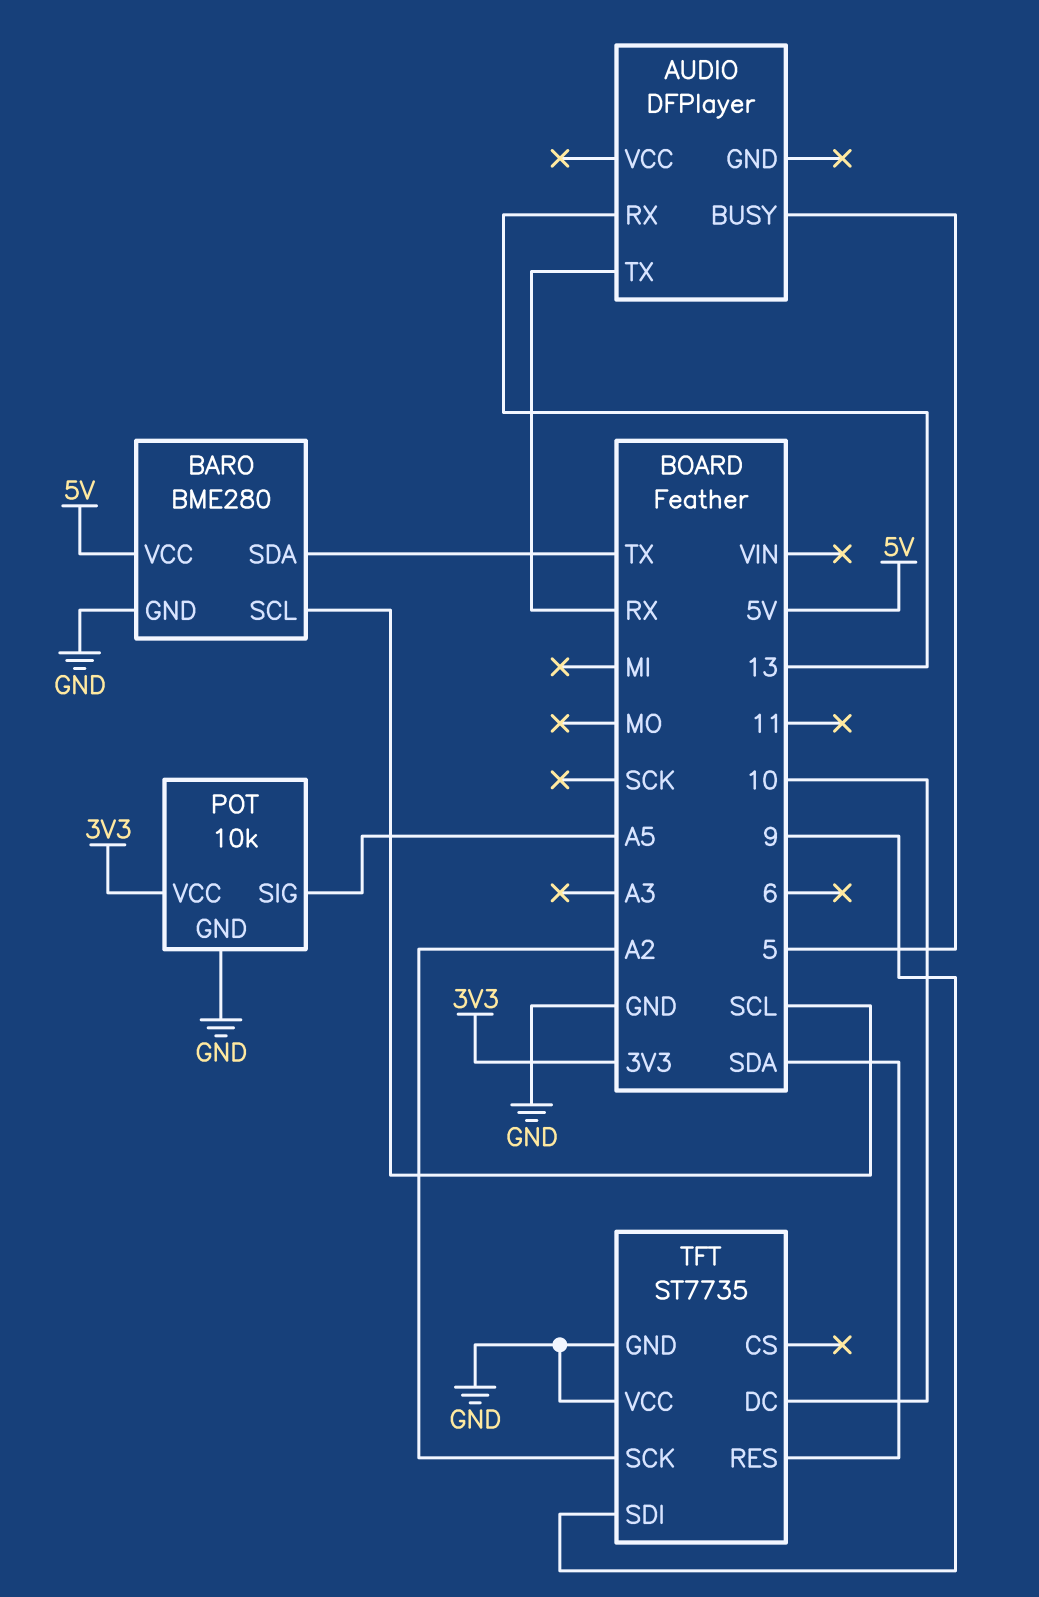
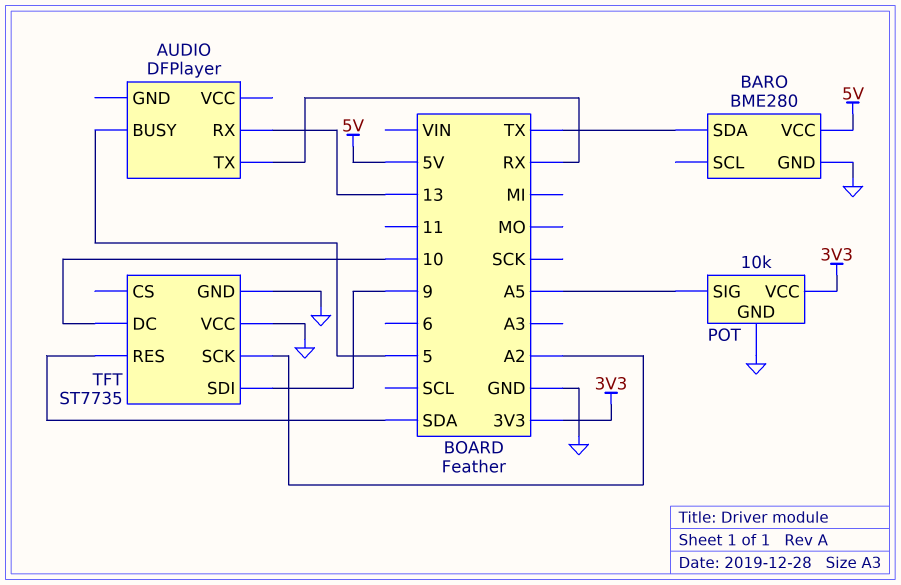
BARO pin SCL: SCL -> none

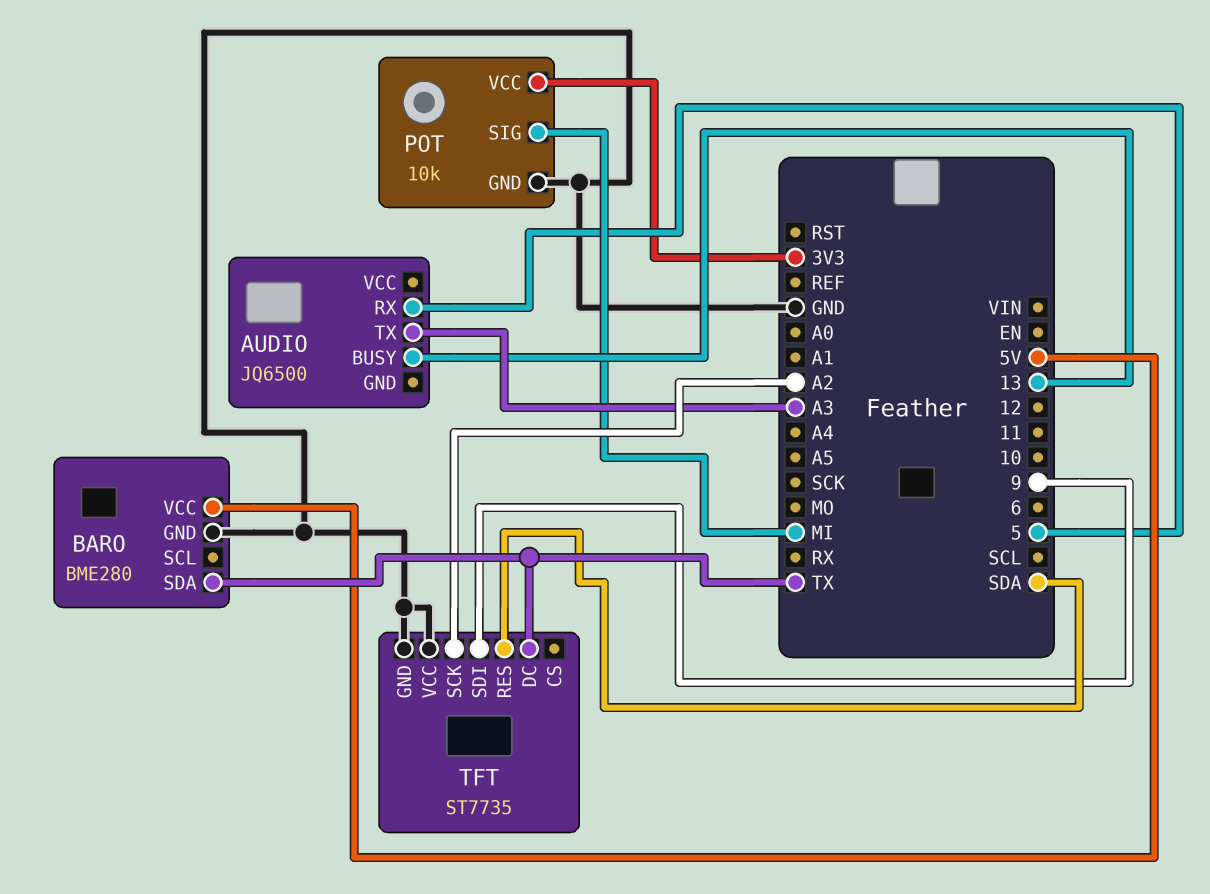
AUDIO: DFPlayer -> JQ6500
AUDIO pin BUSY: 5 -> 13
AUDIO pin RX: 13 -> 5
AUDIO pin TX: RX -> A3
POT pin SIG: A5 -> MI
TFT pin DC: 10 -> TX

